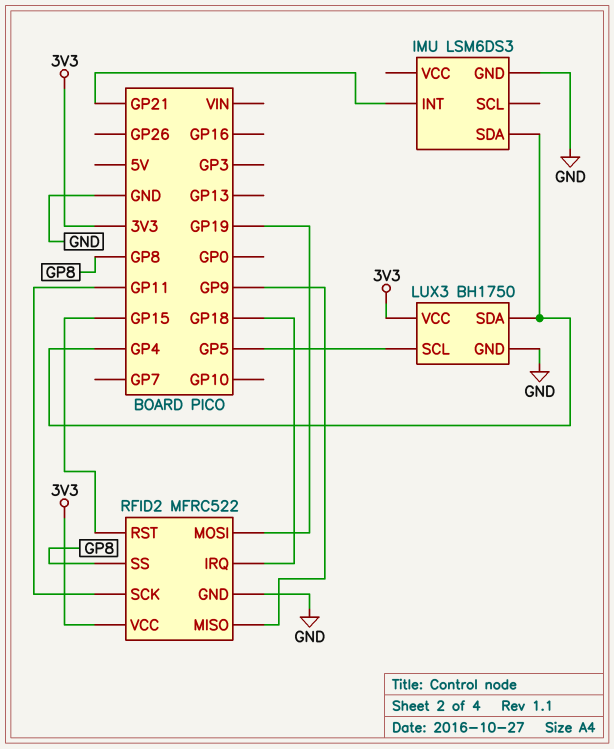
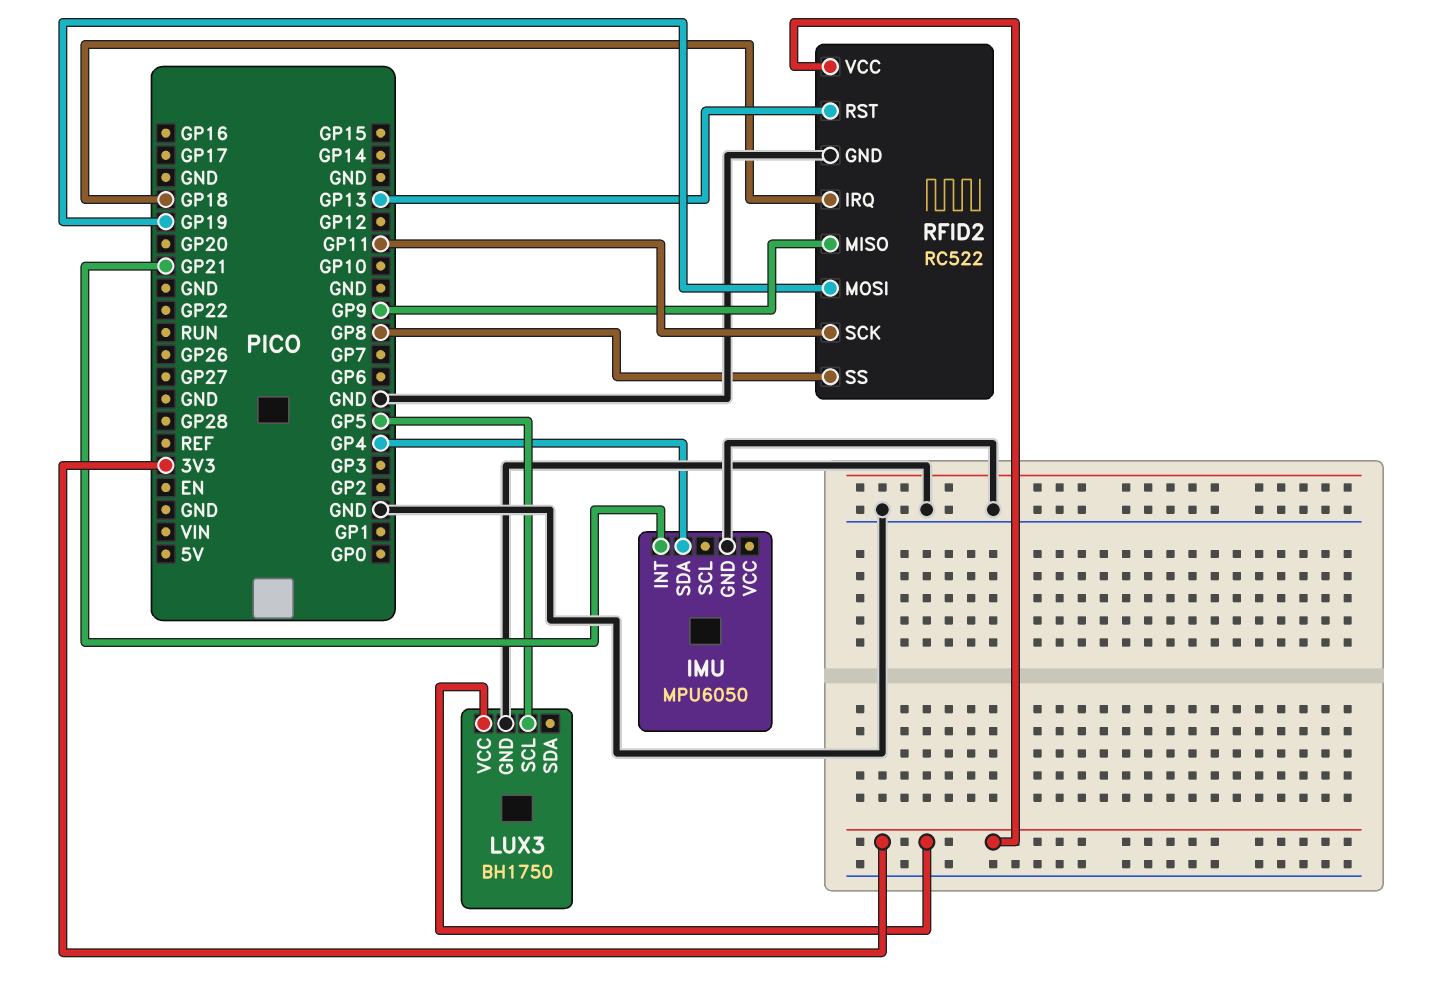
IMU: LSM6DS3 -> MPU6050
LUX3 pin SDA: GP4 -> none
RFID2: MFRC522 -> RC522
RFID2 pin RST: GP15 -> GP13

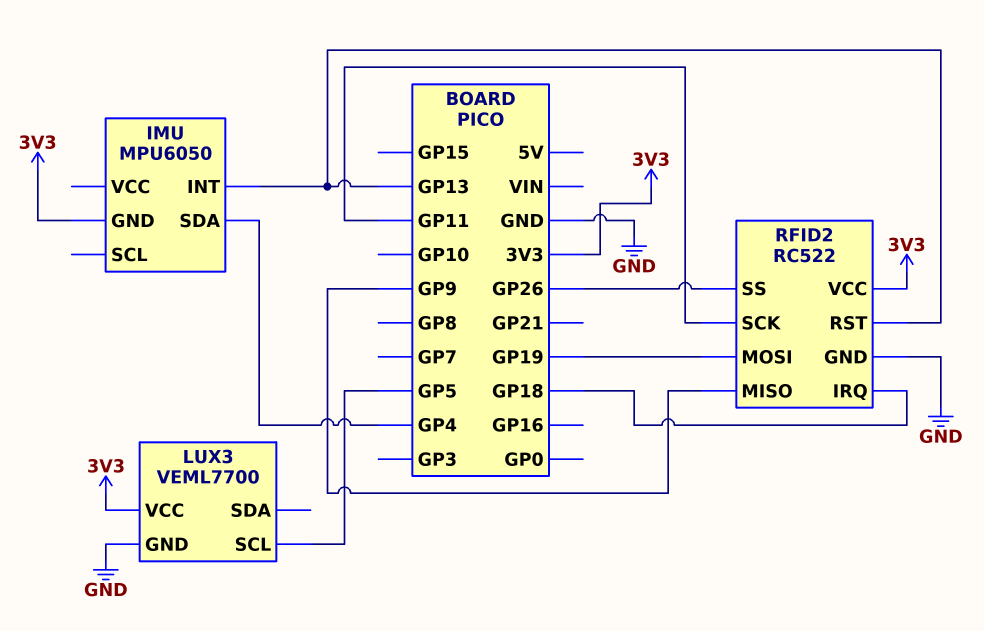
IMU pin GND: GND -> 3V3
IMU pin INT: GP21 -> GP13
LUX3: BH1750 -> VEML7700
RFID2 pin SS: GP8 -> GP26

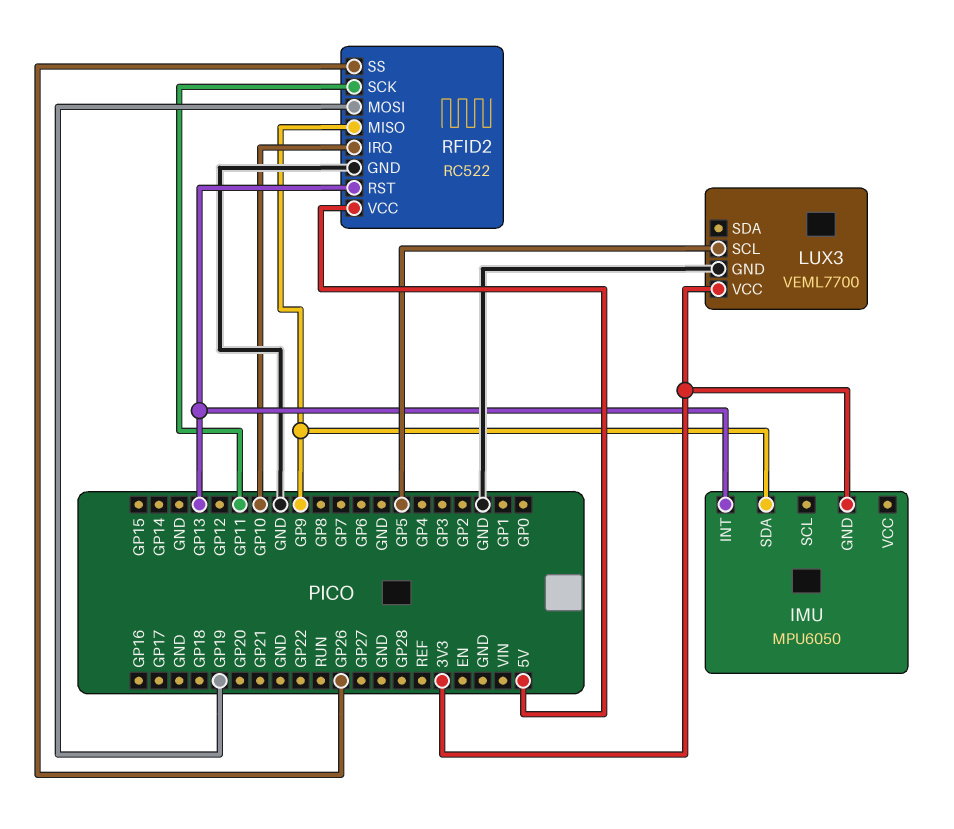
IMU pin SDA: GP4 -> GP9
RFID2 pin IRQ: GP18 -> GP10
RFID2 pin VCC: 3V3 -> 5V

